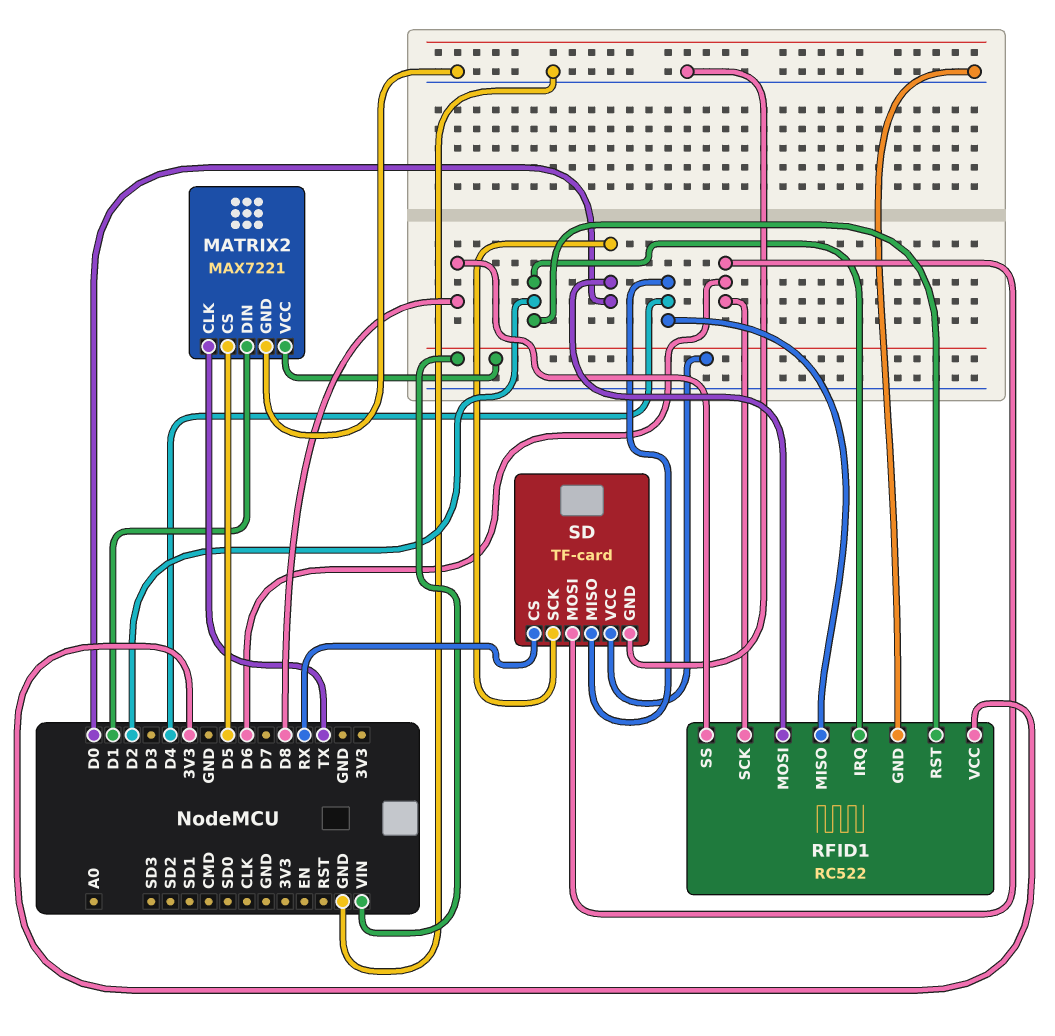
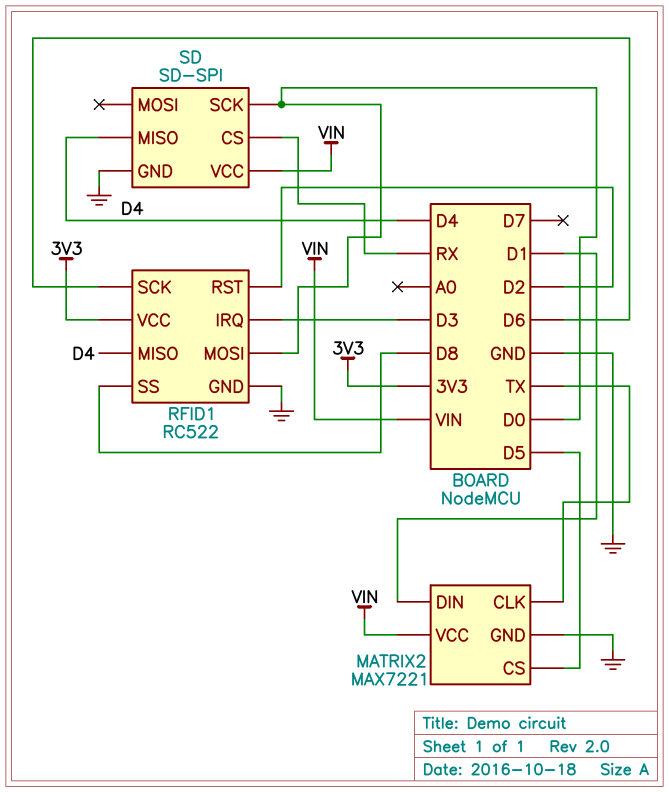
RFID1 pin IRQ: D2 -> D3
SD: TF-card -> SD-SPI
SD pin MOSI: D6 -> none

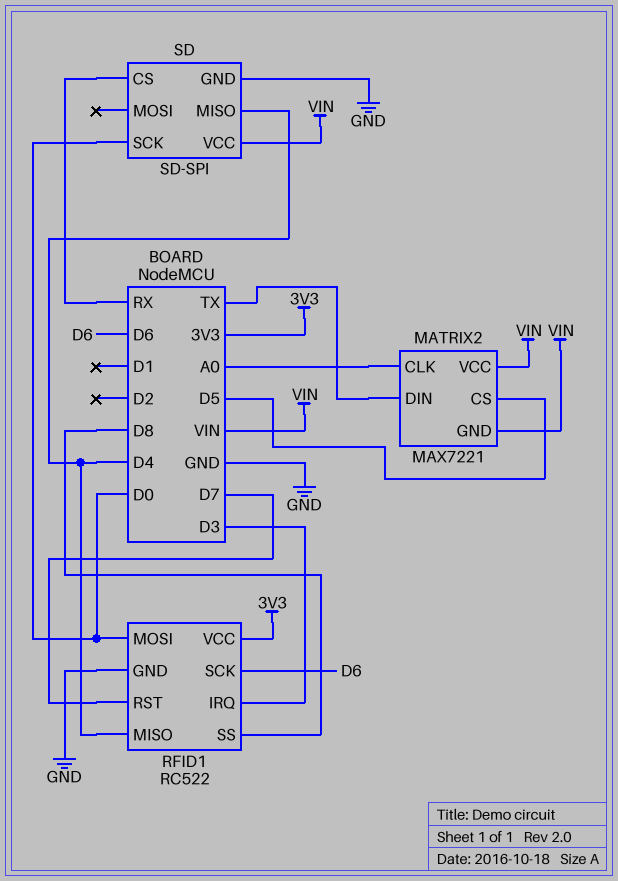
MATRIX2 pin CLK: TX -> A0
MATRIX2 pin DIN: D1 -> TX
MATRIX2 pin GND: GND -> VIN
RFID1 pin RST: D2 -> D7

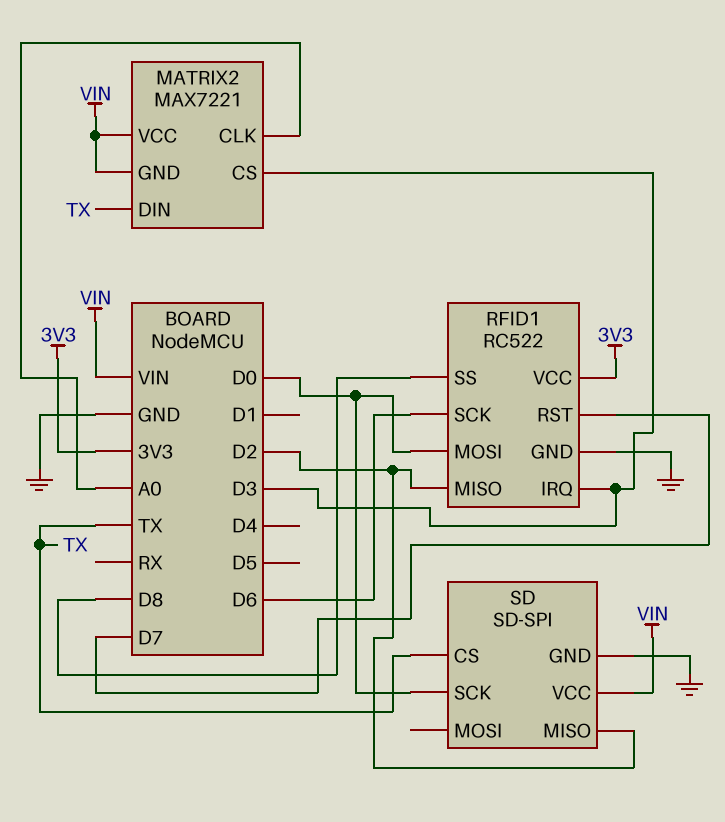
MATRIX2 pin CS: D5 -> D3
RFID1 pin MISO: D4 -> D2
SD pin CS: RX -> TX
SD pin MISO: D4 -> D2

